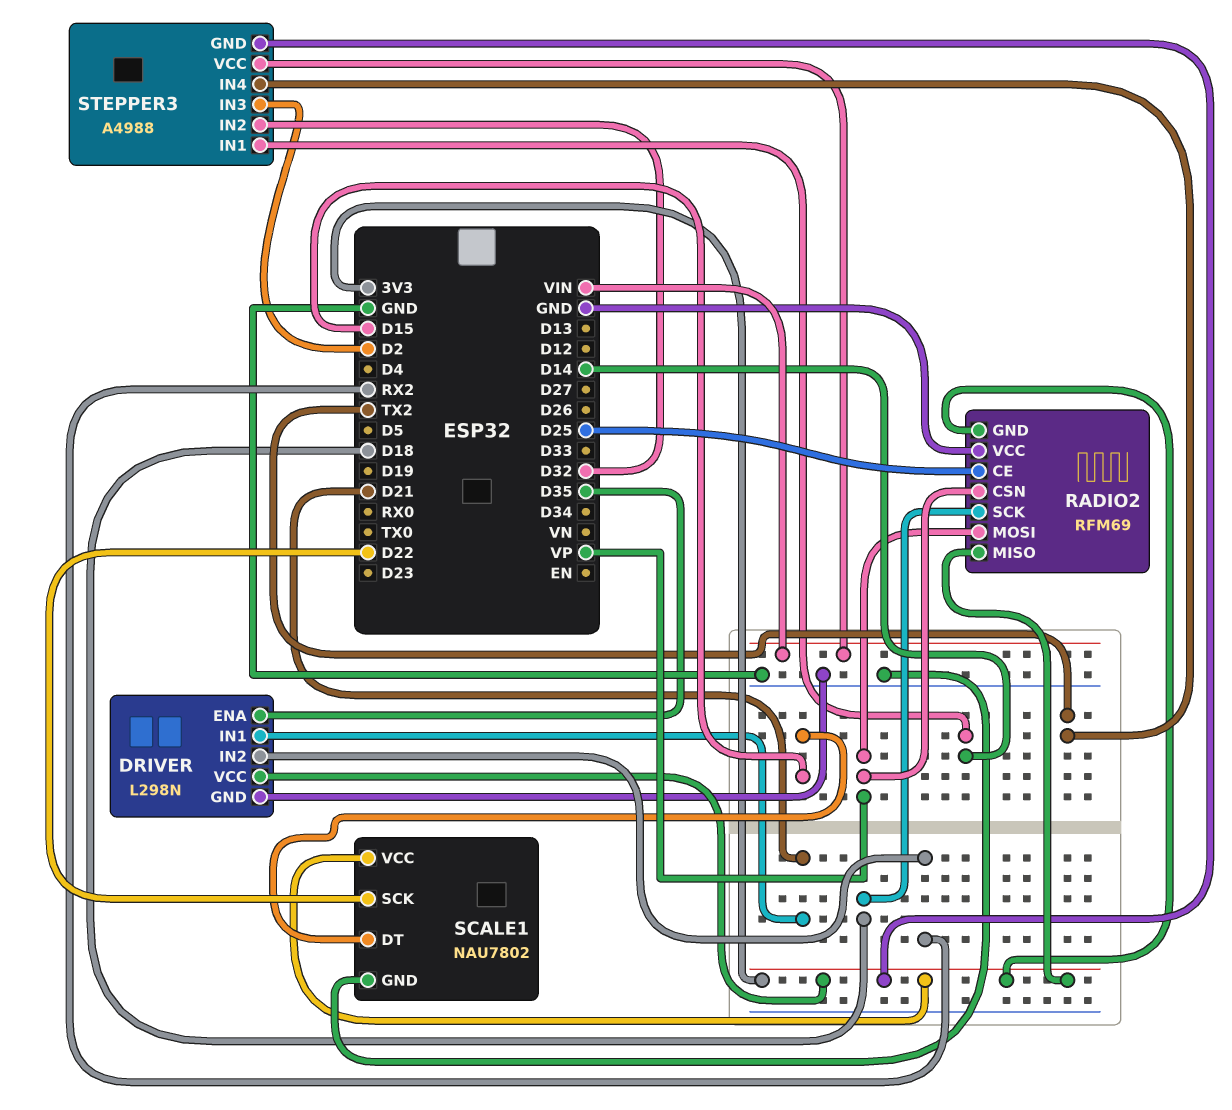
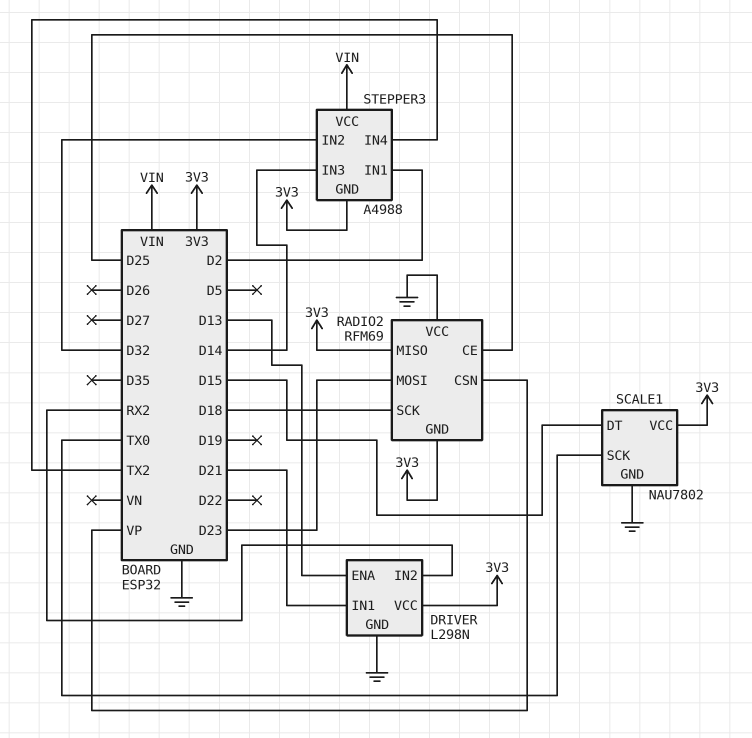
DRIVER pin ENA: D35 -> D13
RADIO2 pin MOSI: VP -> D23
SCALE1 pin SCK: D22 -> TX0
STEPPER3 pin IN1: D14 -> D2
STEPPER3 pin IN3: D2 -> D14

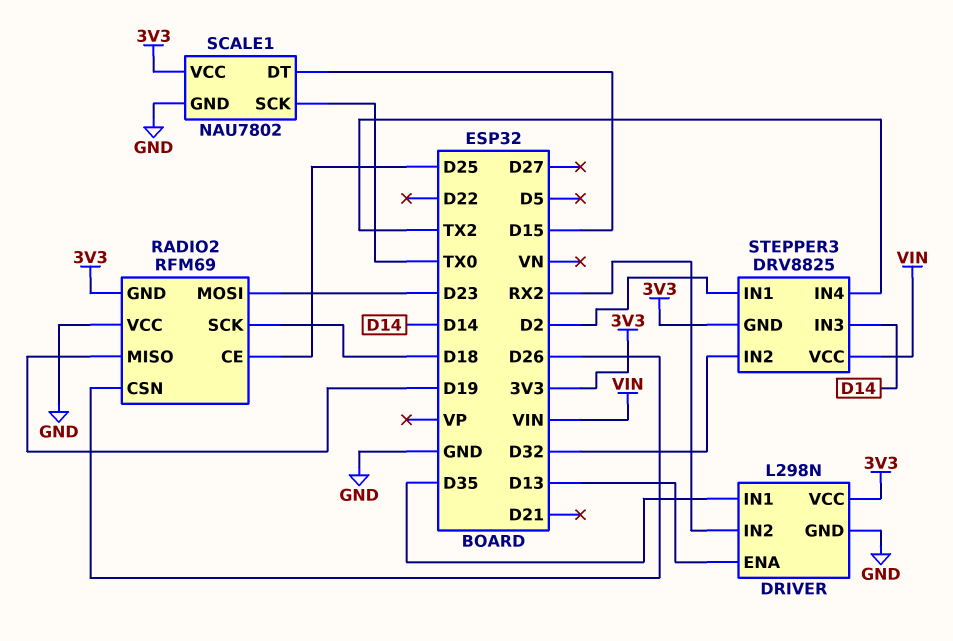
DRIVER pin IN1: D21 -> D35
RADIO2 pin CSN: VP -> D26
RADIO2 pin MISO: 3V3 -> D19
STEPPER3: A4988 -> DRV8825

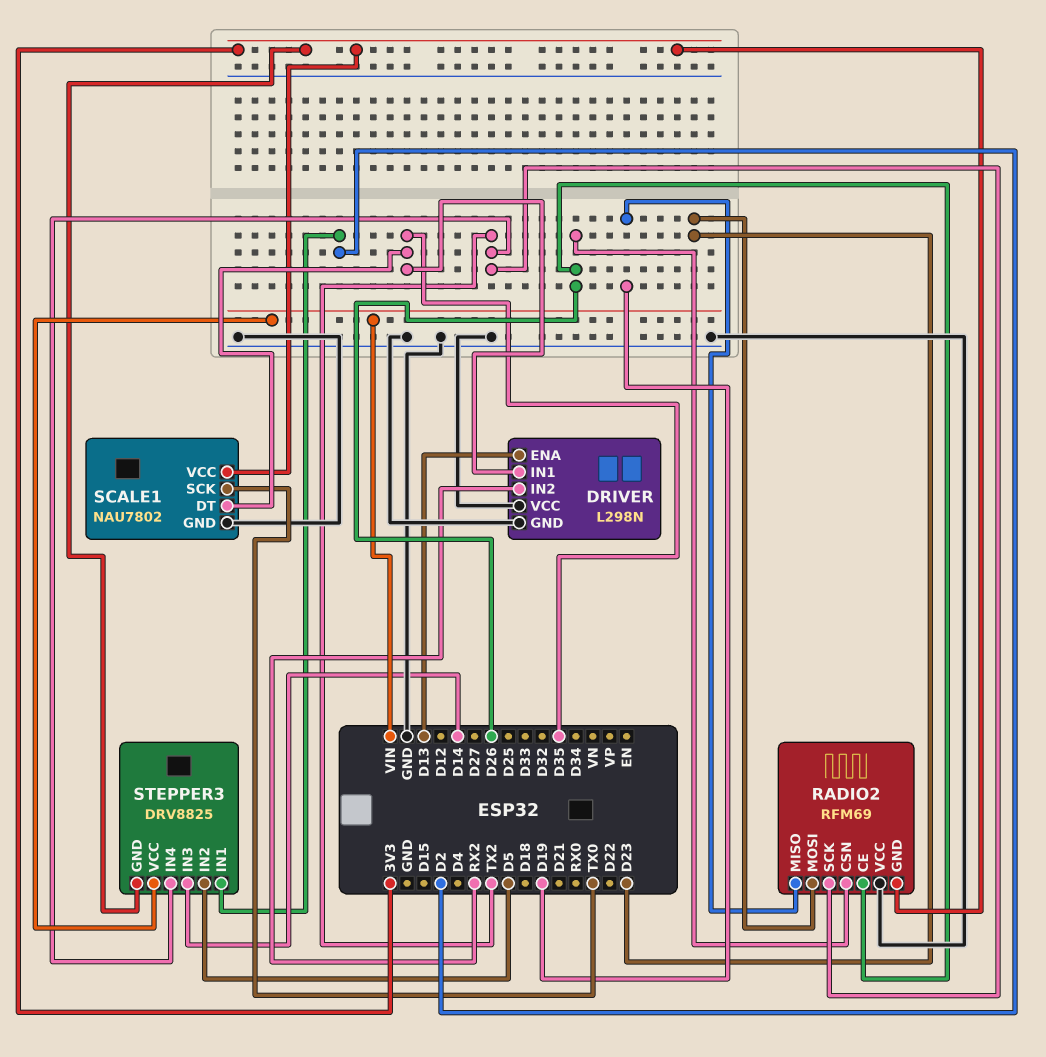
DRIVER pin VCC: 3V3 -> GND
RADIO2 pin CE: D25 -> D26
RADIO2 pin SCK: D18 -> TX2
SCALE1 pin DT: D15 -> D35
STEPPER3 pin IN2: D32 -> D5

